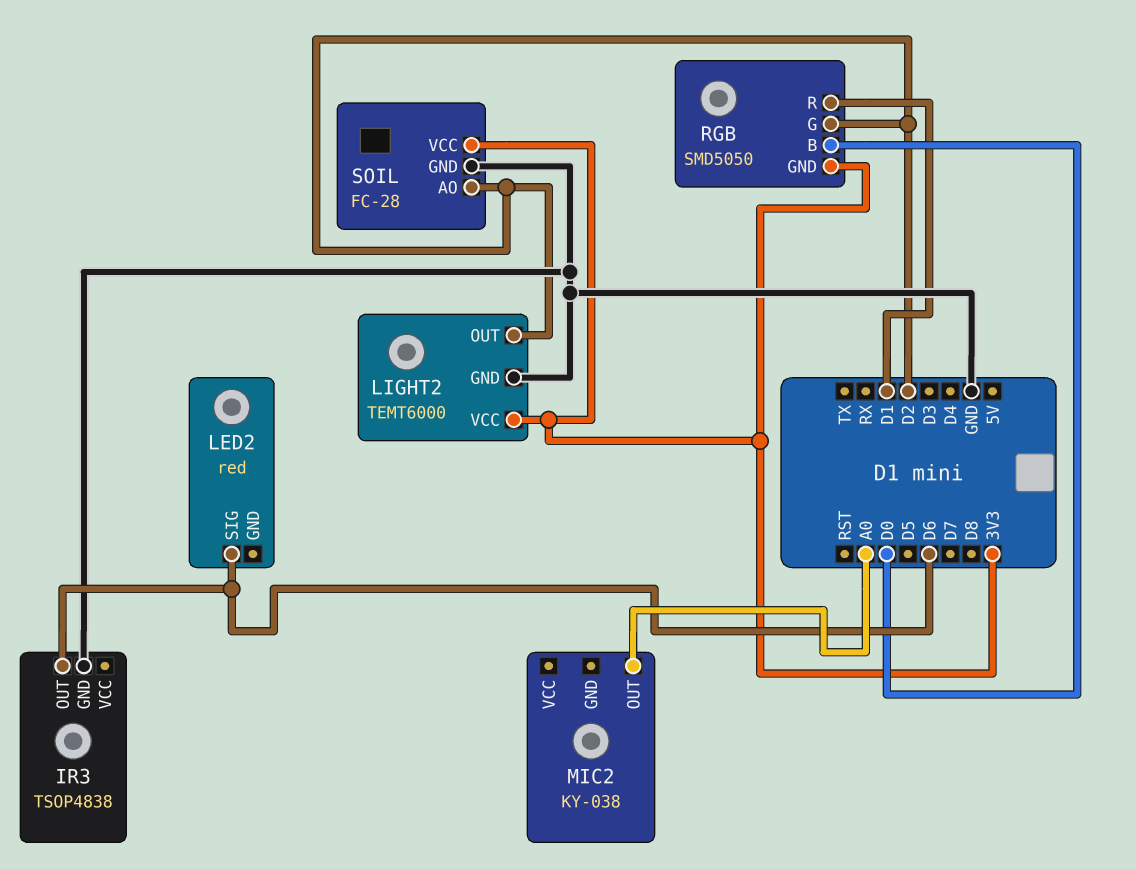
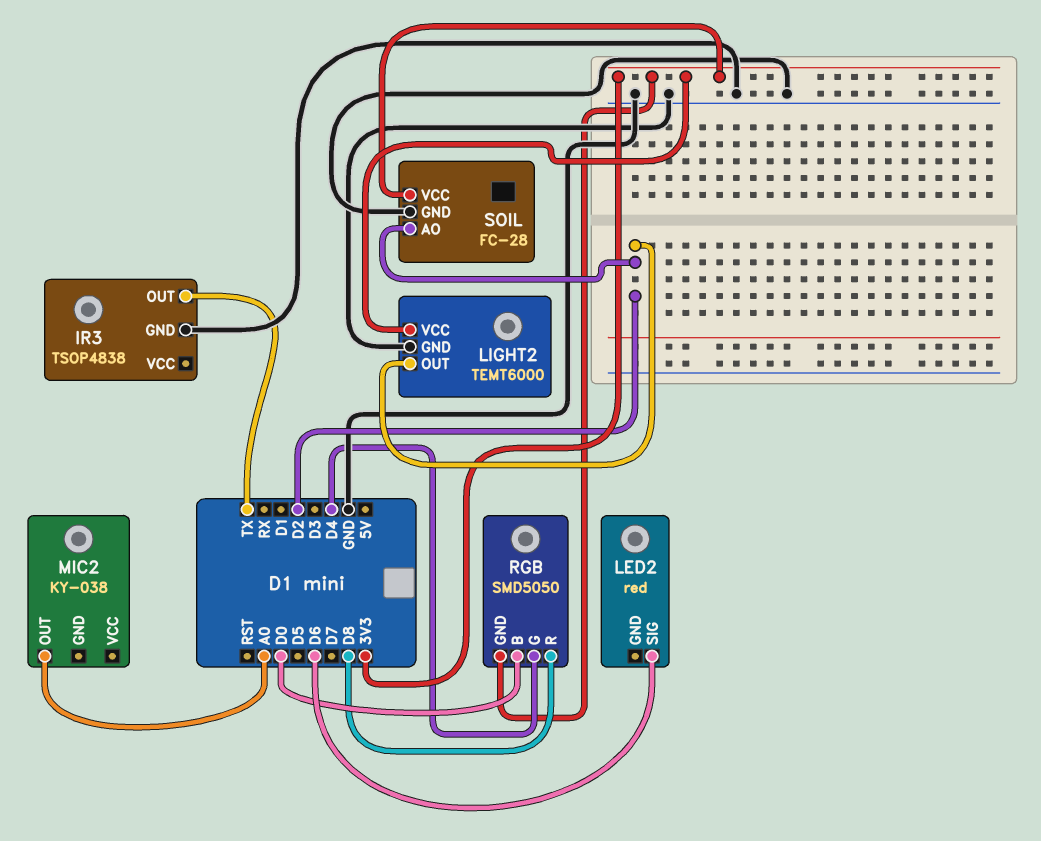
IR3 pin OUT: D6 -> TX
RGB pin G: D2 -> D4
RGB pin R: D1 -> D8

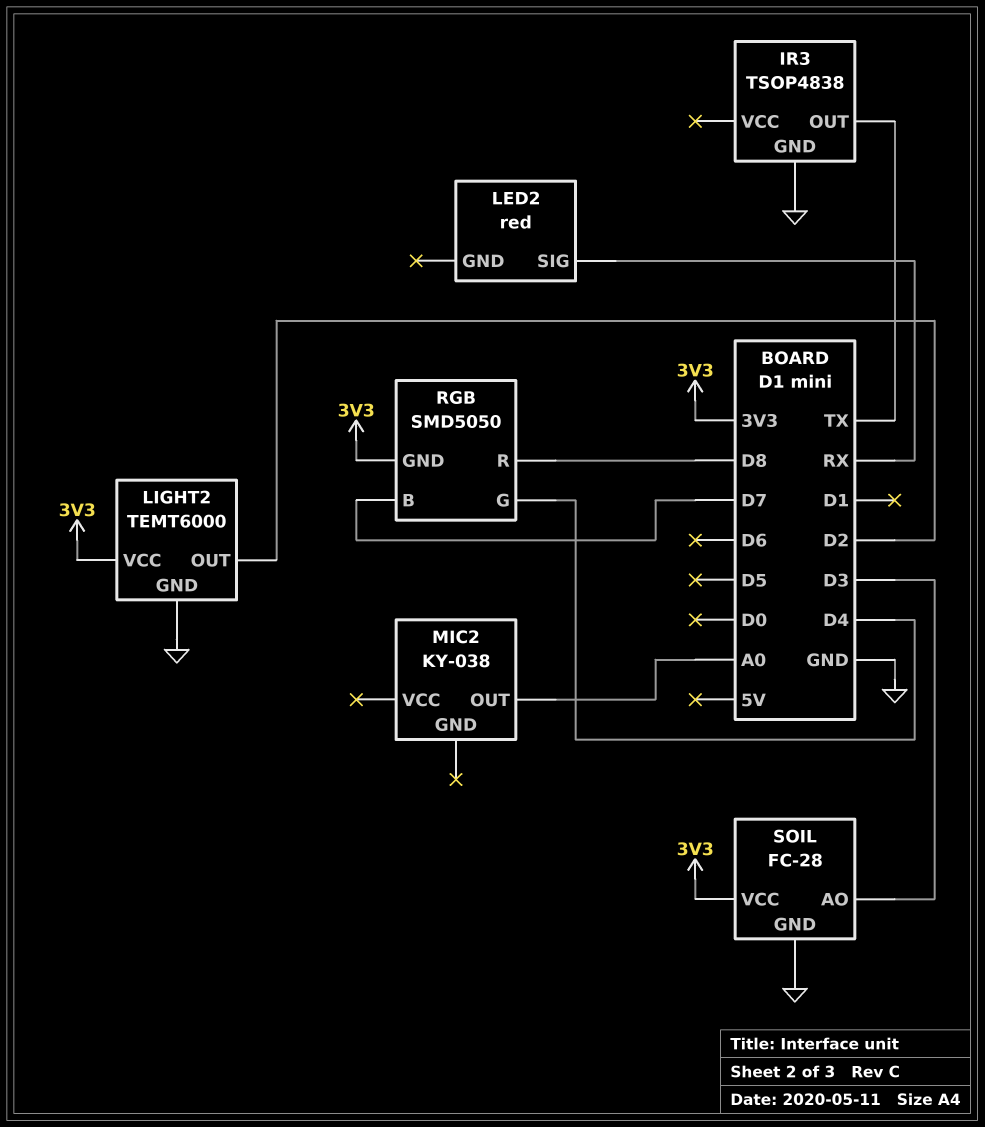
LED2 pin SIG: D6 -> RX
RGB pin B: D0 -> D7
SOIL pin AO: D2 -> D3

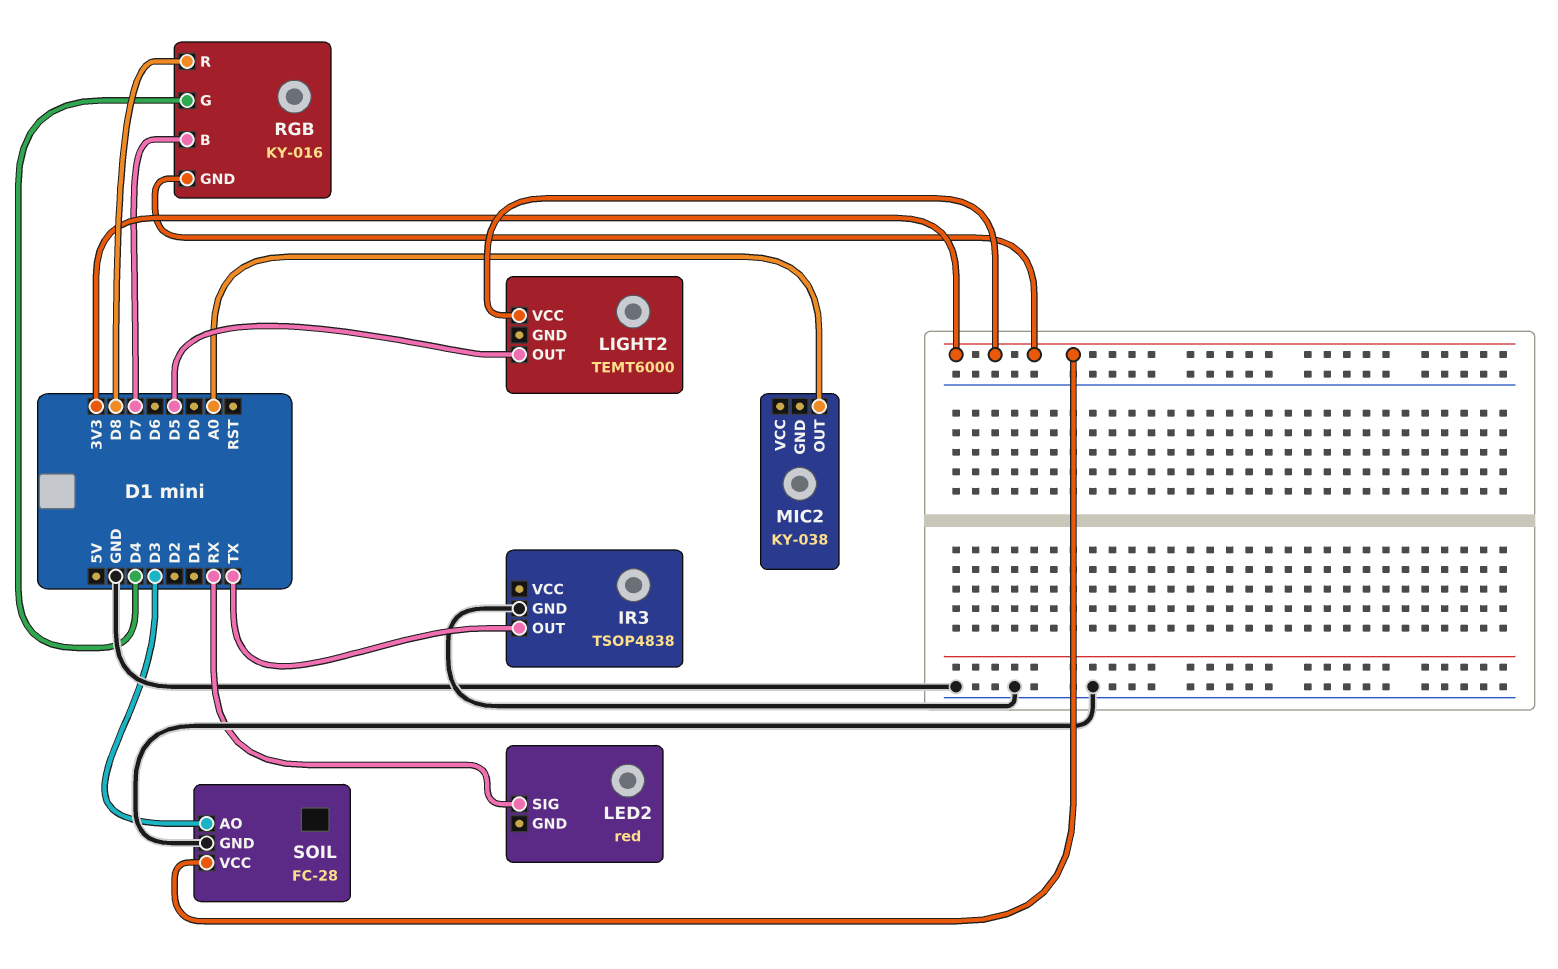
LIGHT2 pin GND: GND -> none
LIGHT2 pin OUT: D2 -> D5
RGB: SMD5050 -> KY-016

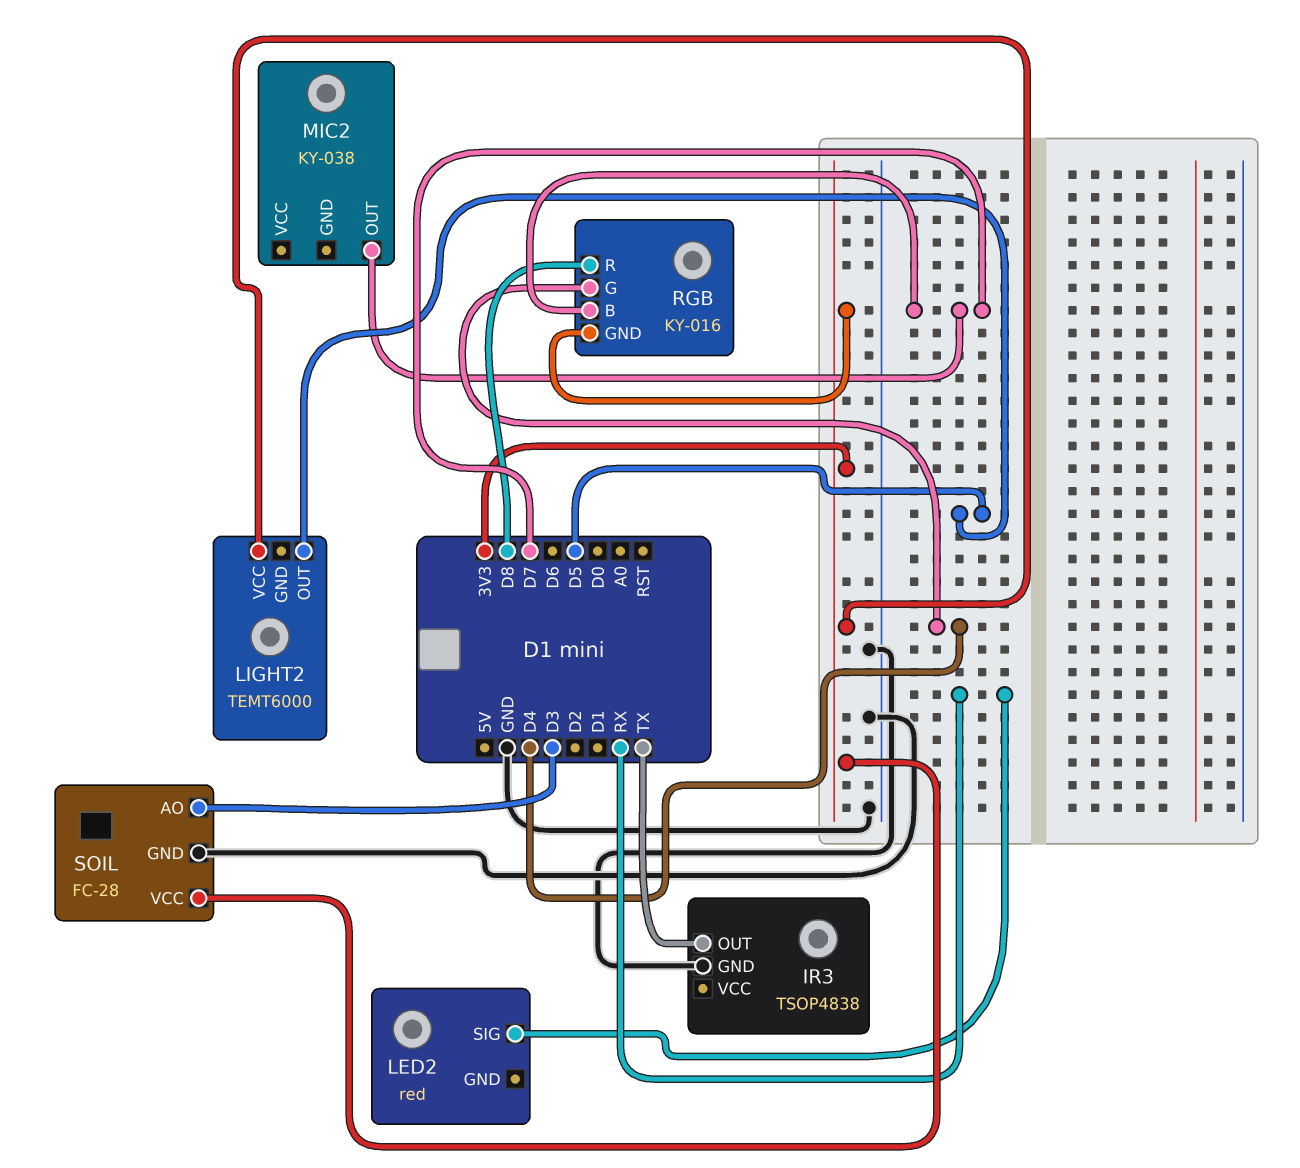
MIC2 pin OUT: A0 -> D7

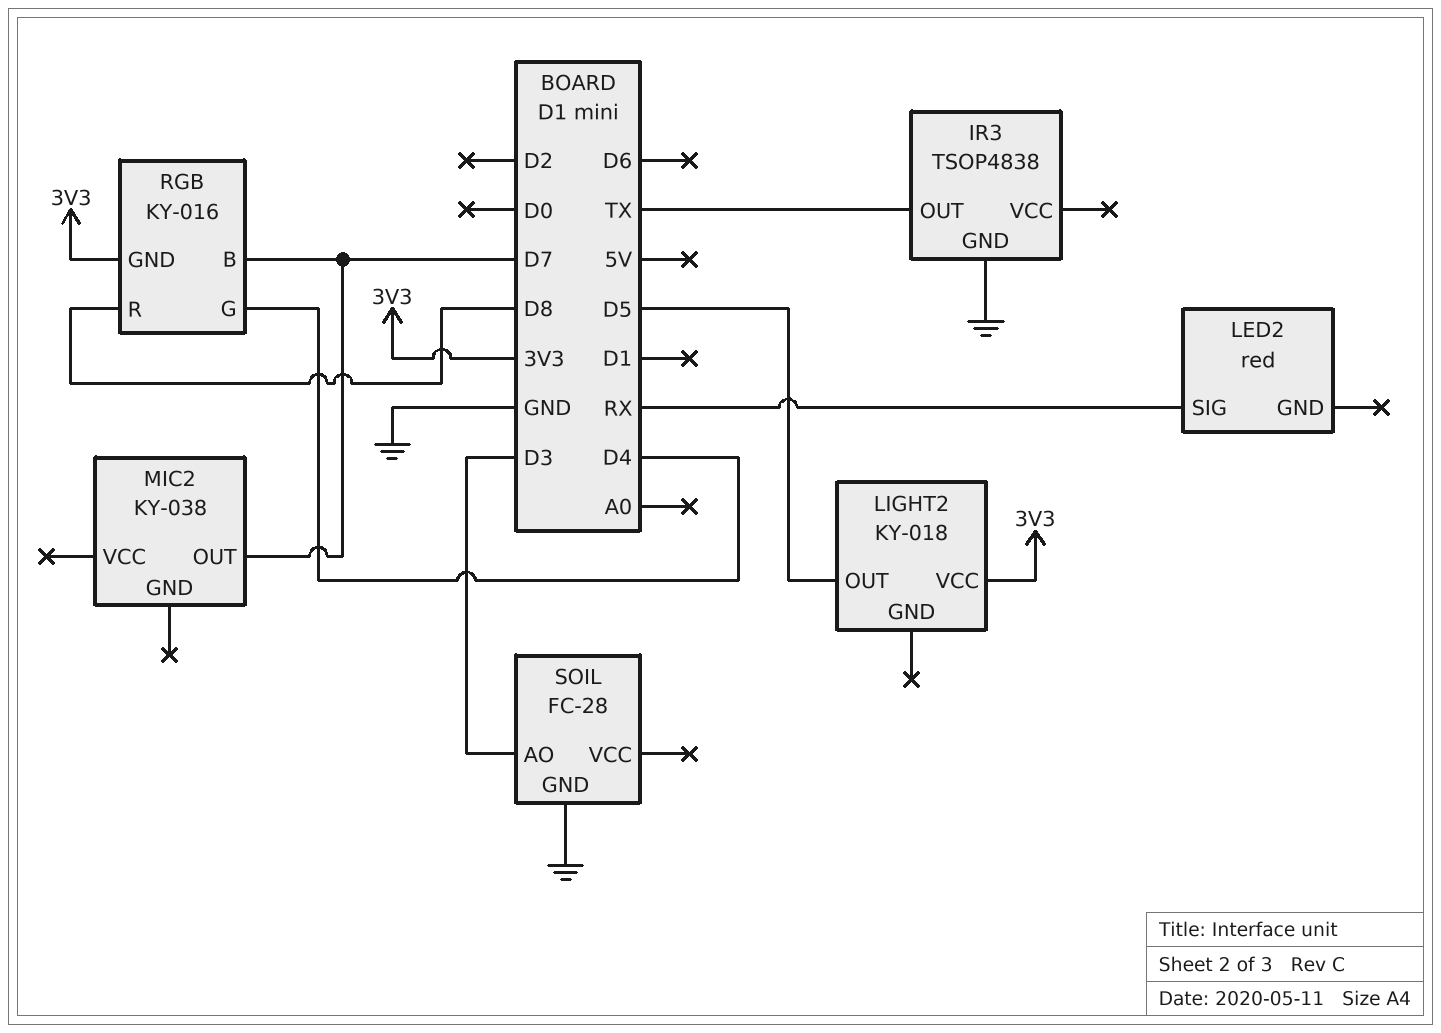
LIGHT2: TEMT6000 -> KY-018
SOIL pin VCC: 3V3 -> none

